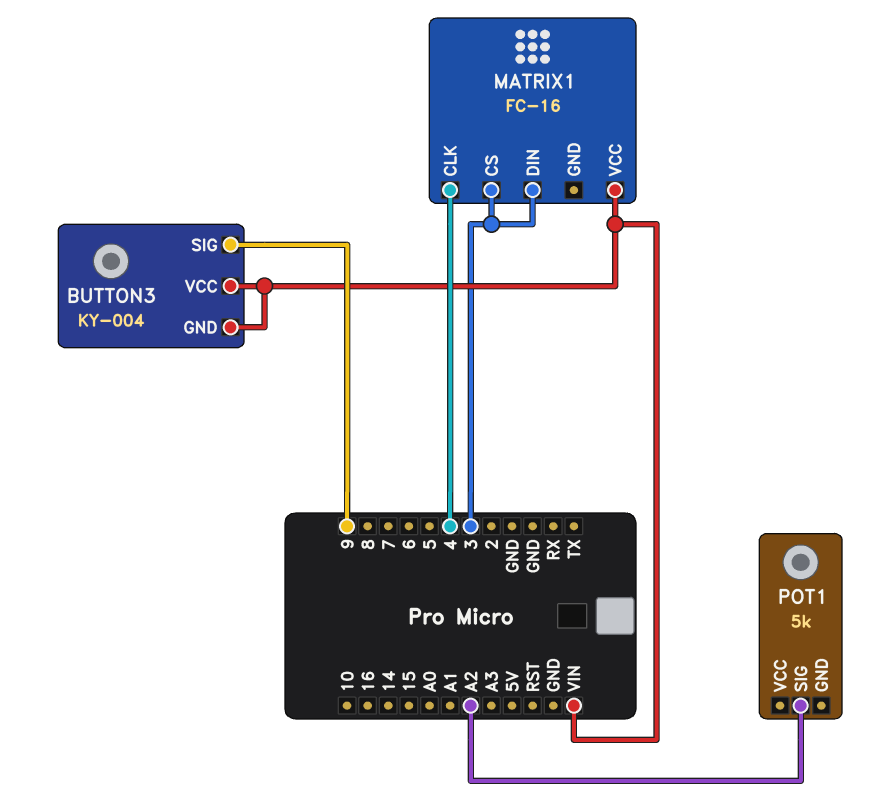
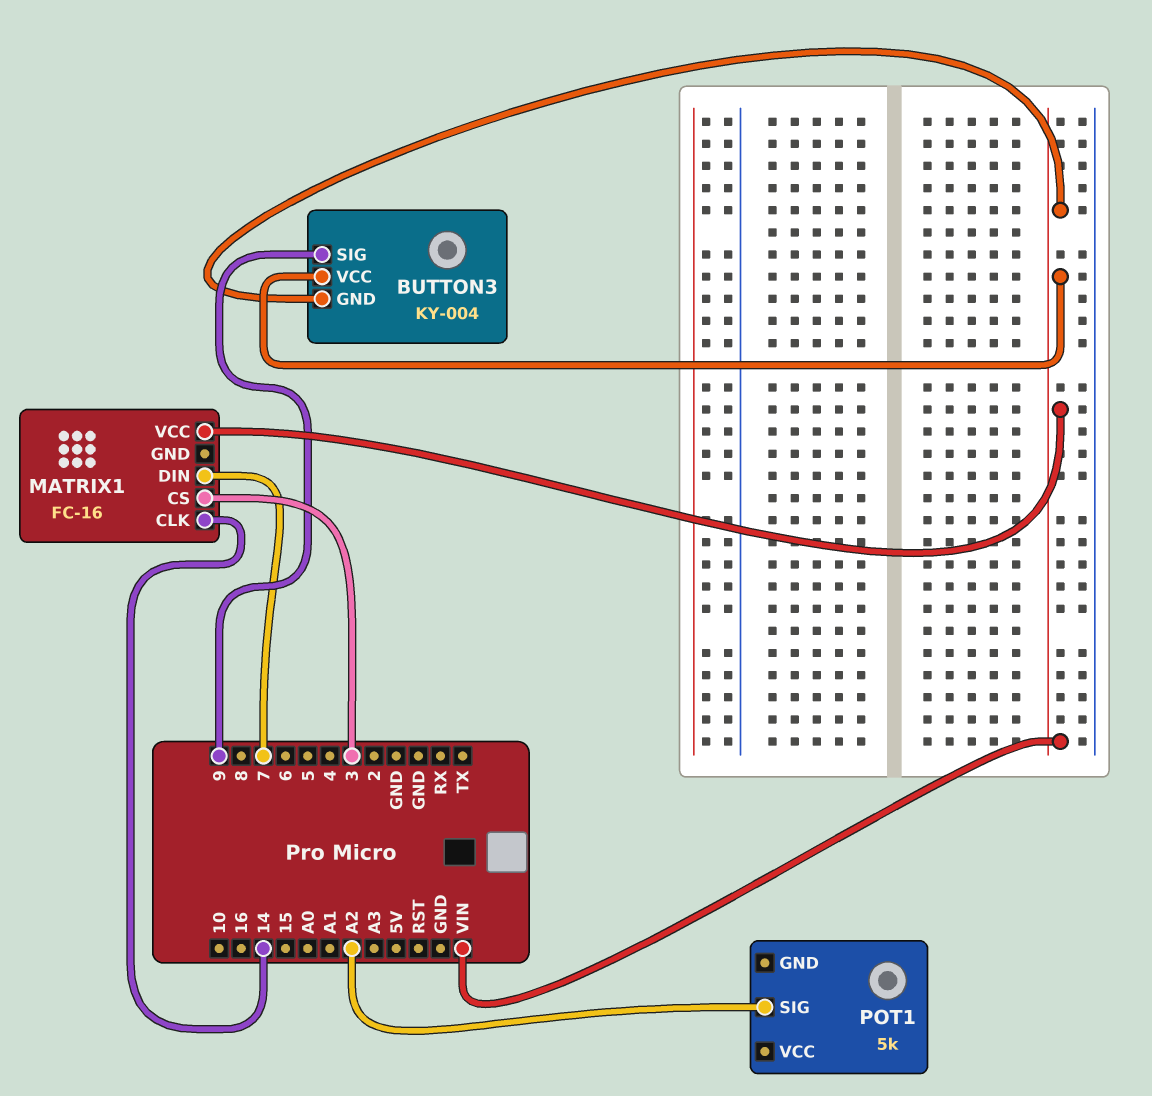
MATRIX1 pin CLK: 4 -> 14
MATRIX1 pin DIN: 3 -> 7

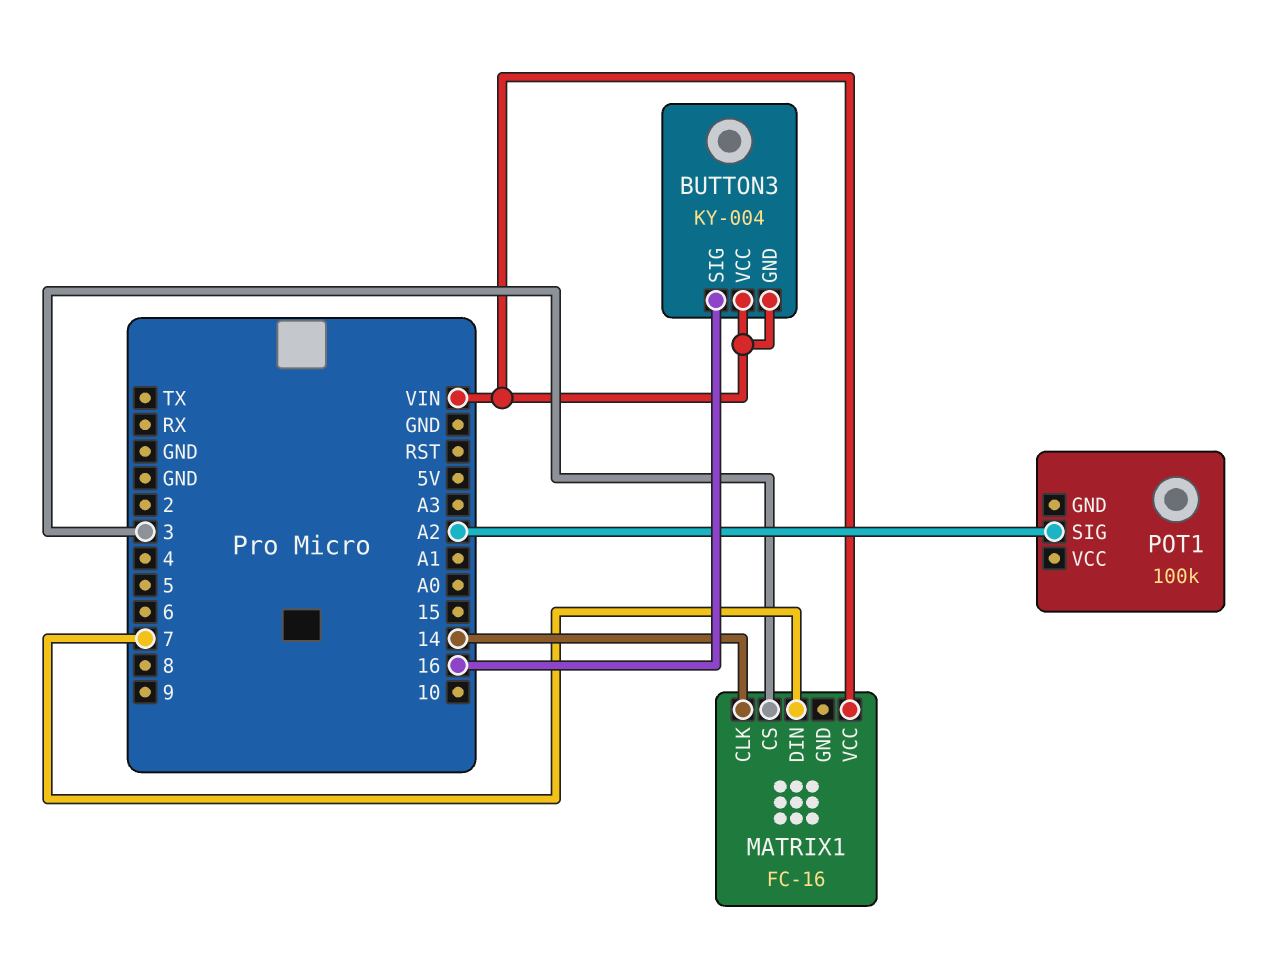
BUTTON3 pin SIG: 9 -> 16
POT1: 5k -> 100k

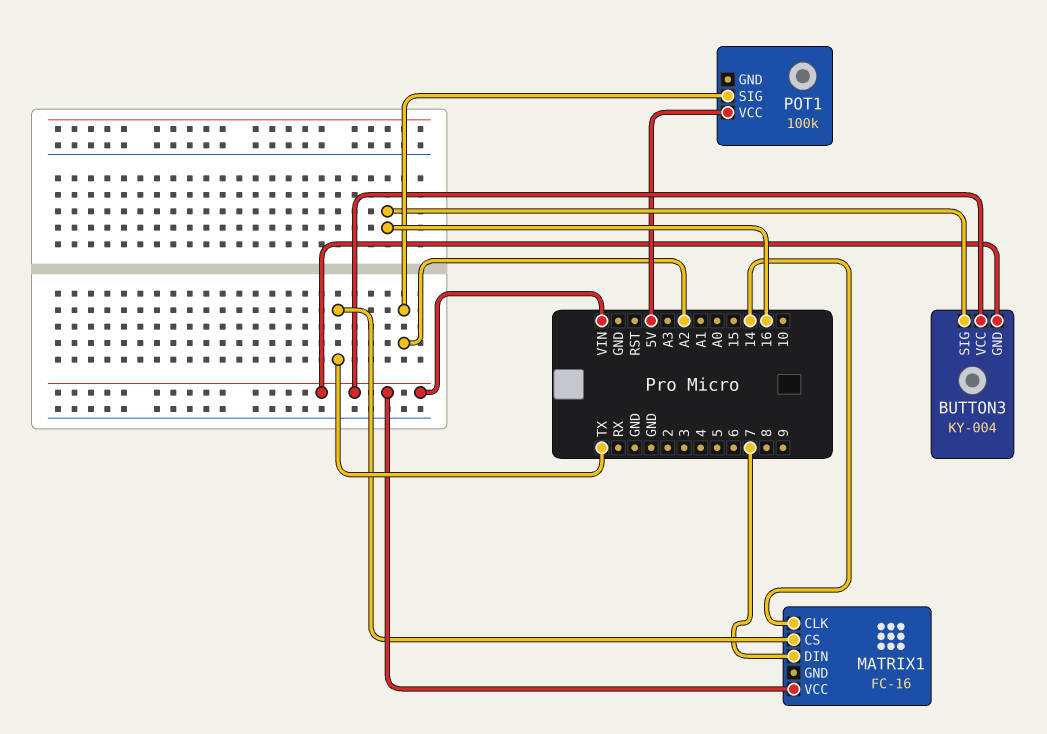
MATRIX1 pin CS: 3 -> TX
POT1 pin VCC: none -> 5V

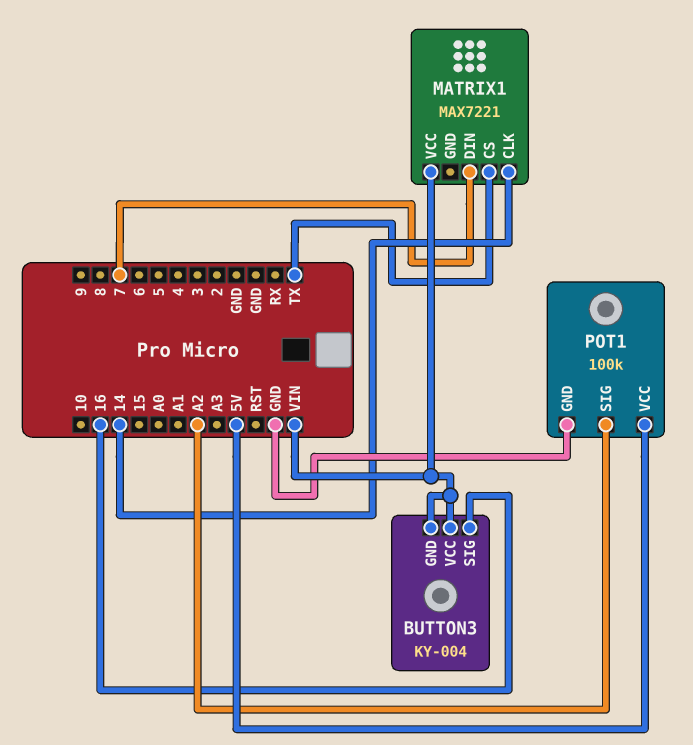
MATRIX1: FC-16 -> MAX7221
POT1 pin GND: none -> GND

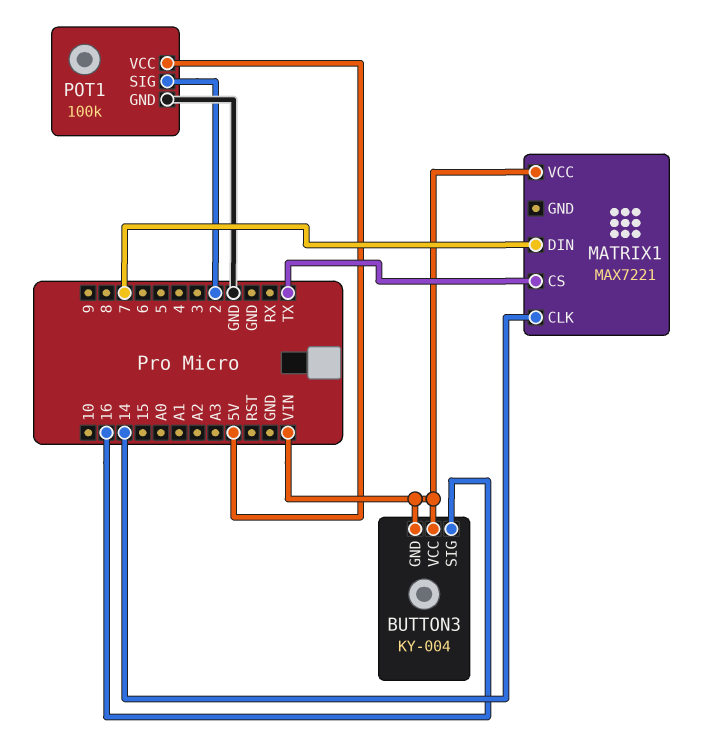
POT1 pin SIG: A2 -> 2

